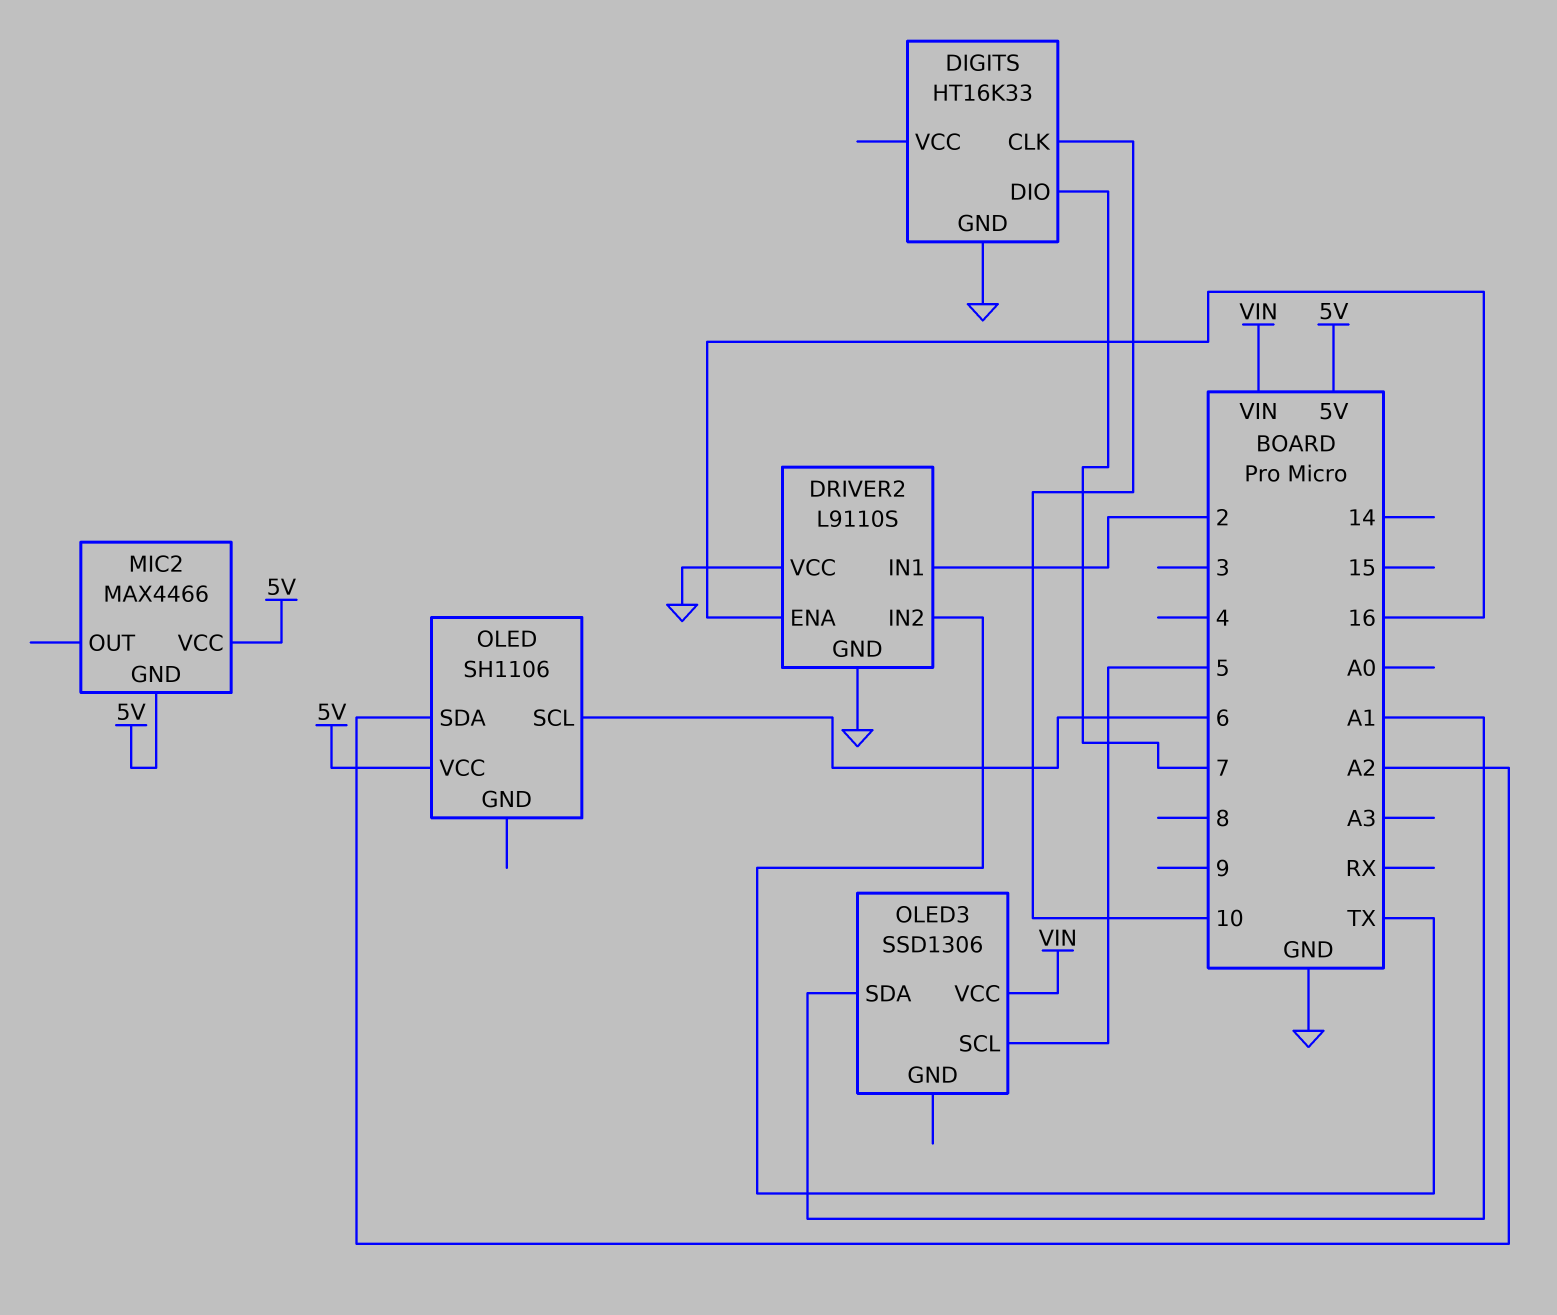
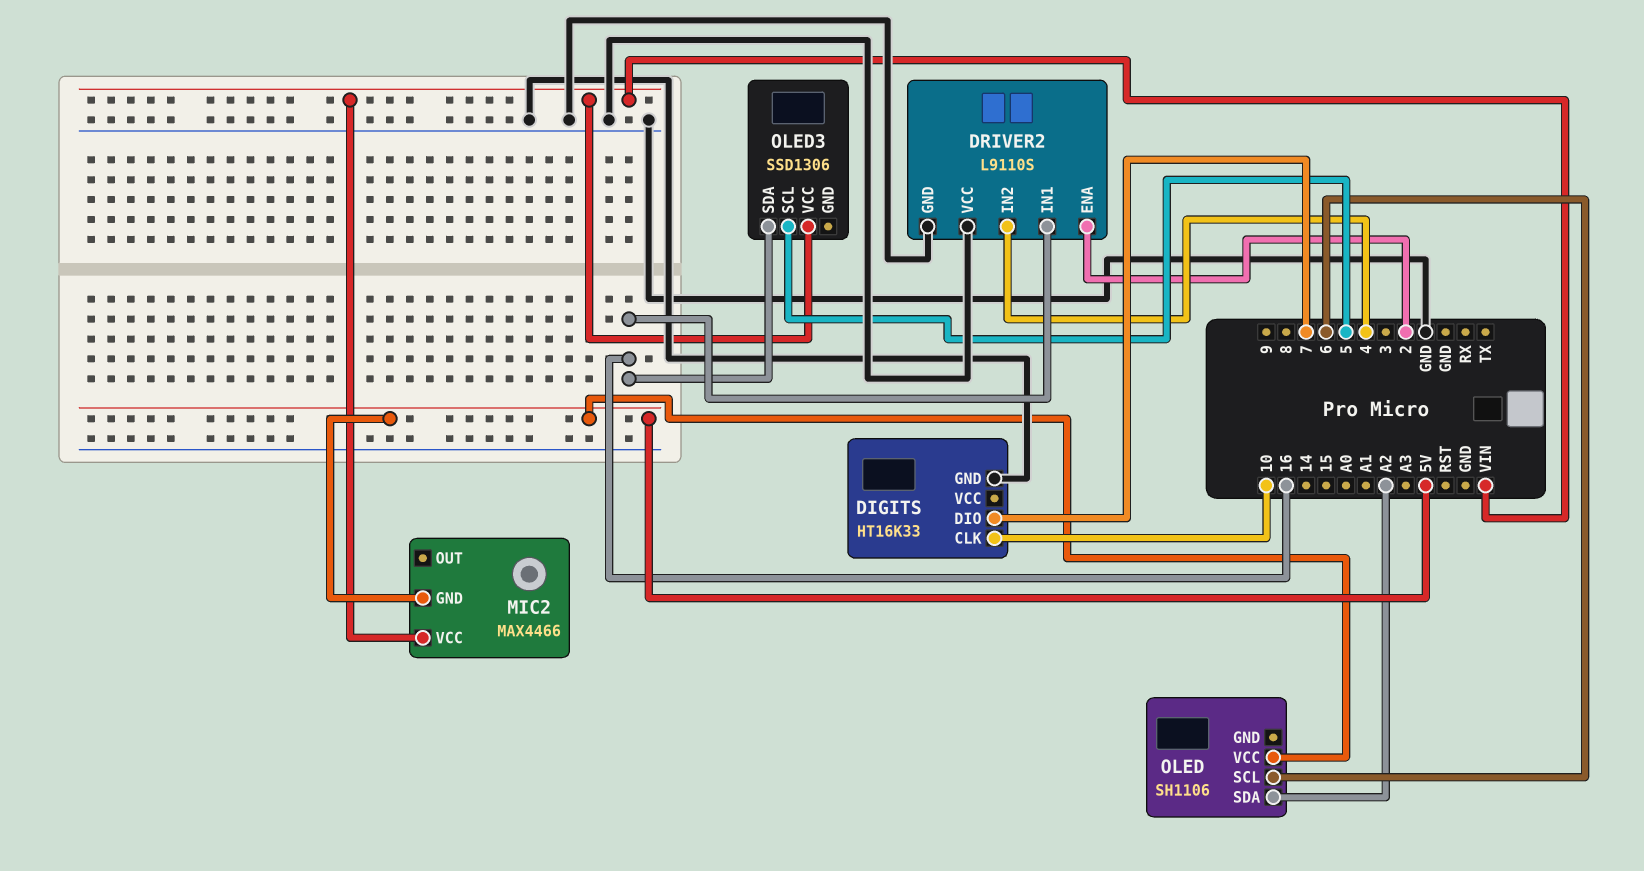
DRIVER2 pin ENA: 16 -> 2
DRIVER2 pin IN1: 2 -> 16
DRIVER2 pin IN2: TX -> 4
MIC2 pin VCC: 5V -> VIN
OLED3 pin SDA: A1 -> 16

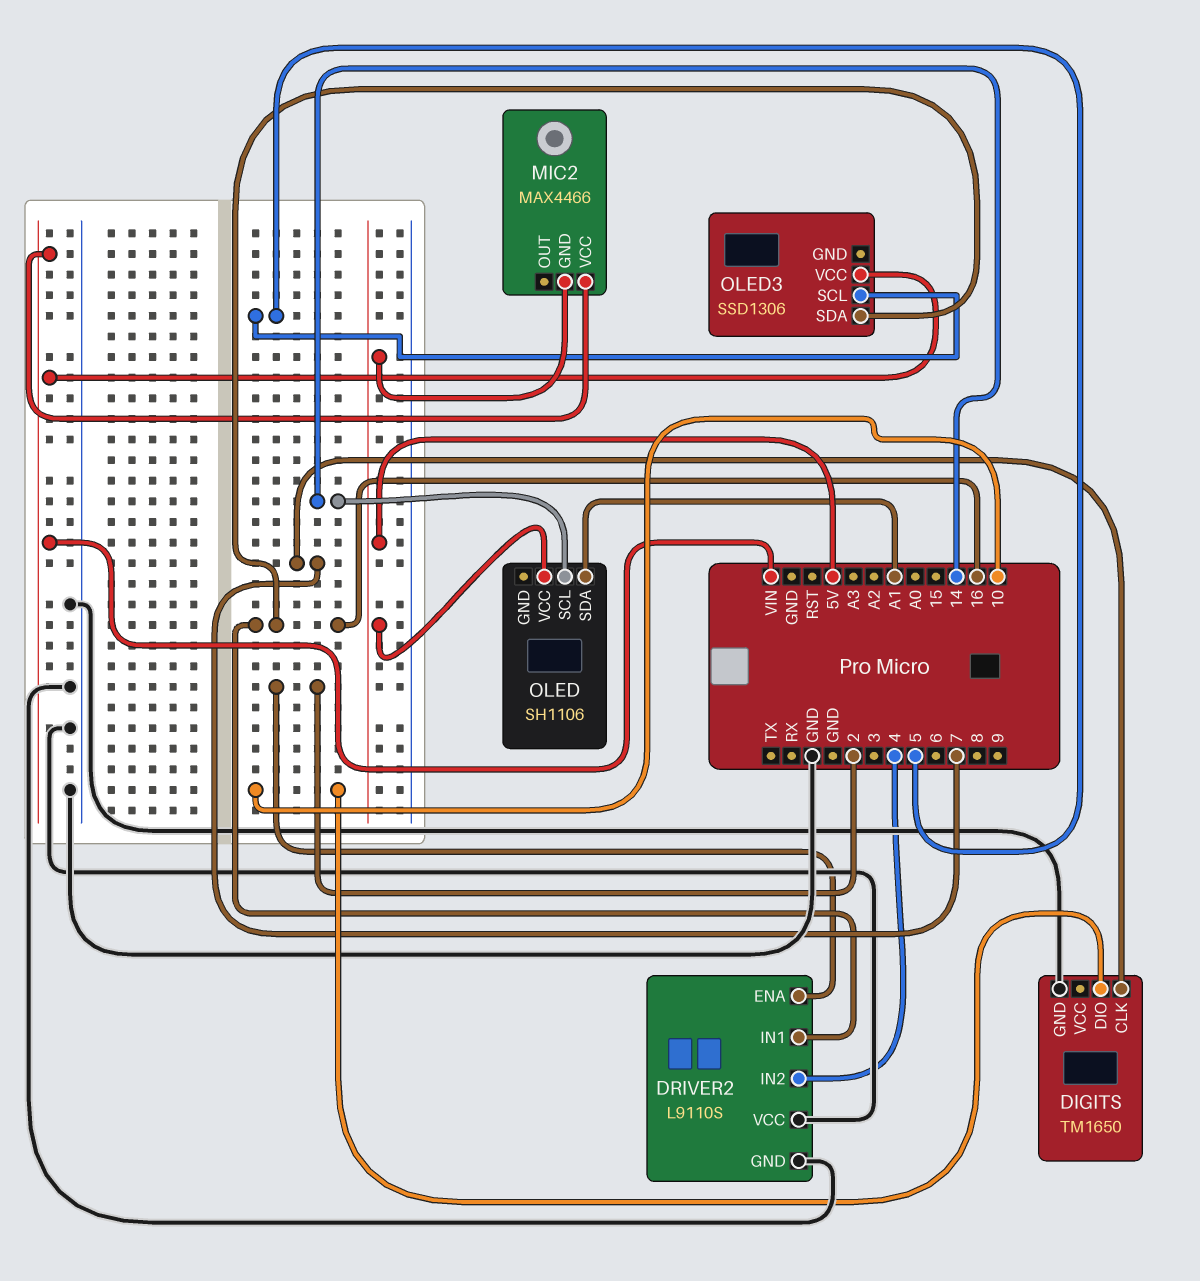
DIGITS: HT16K33 -> TM1650
DIGITS pin CLK: 10 -> 7
DIGITS pin DIO: 7 -> 10
OLED pin SCL: 6 -> 14
OLED pin SDA: A2 -> A1

